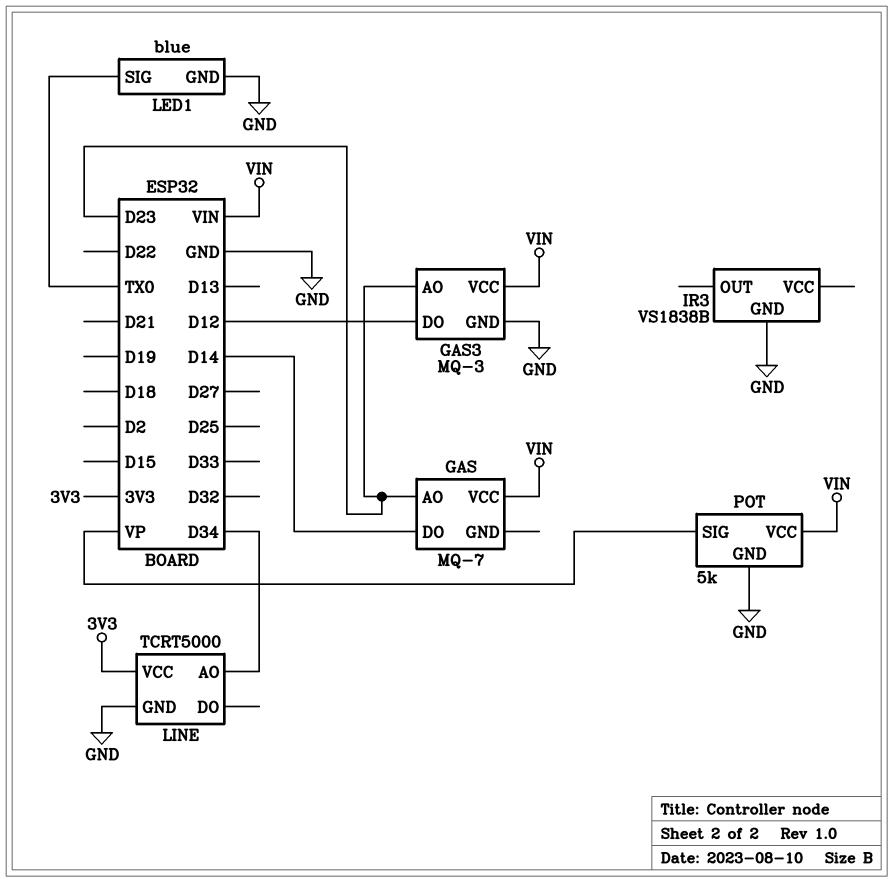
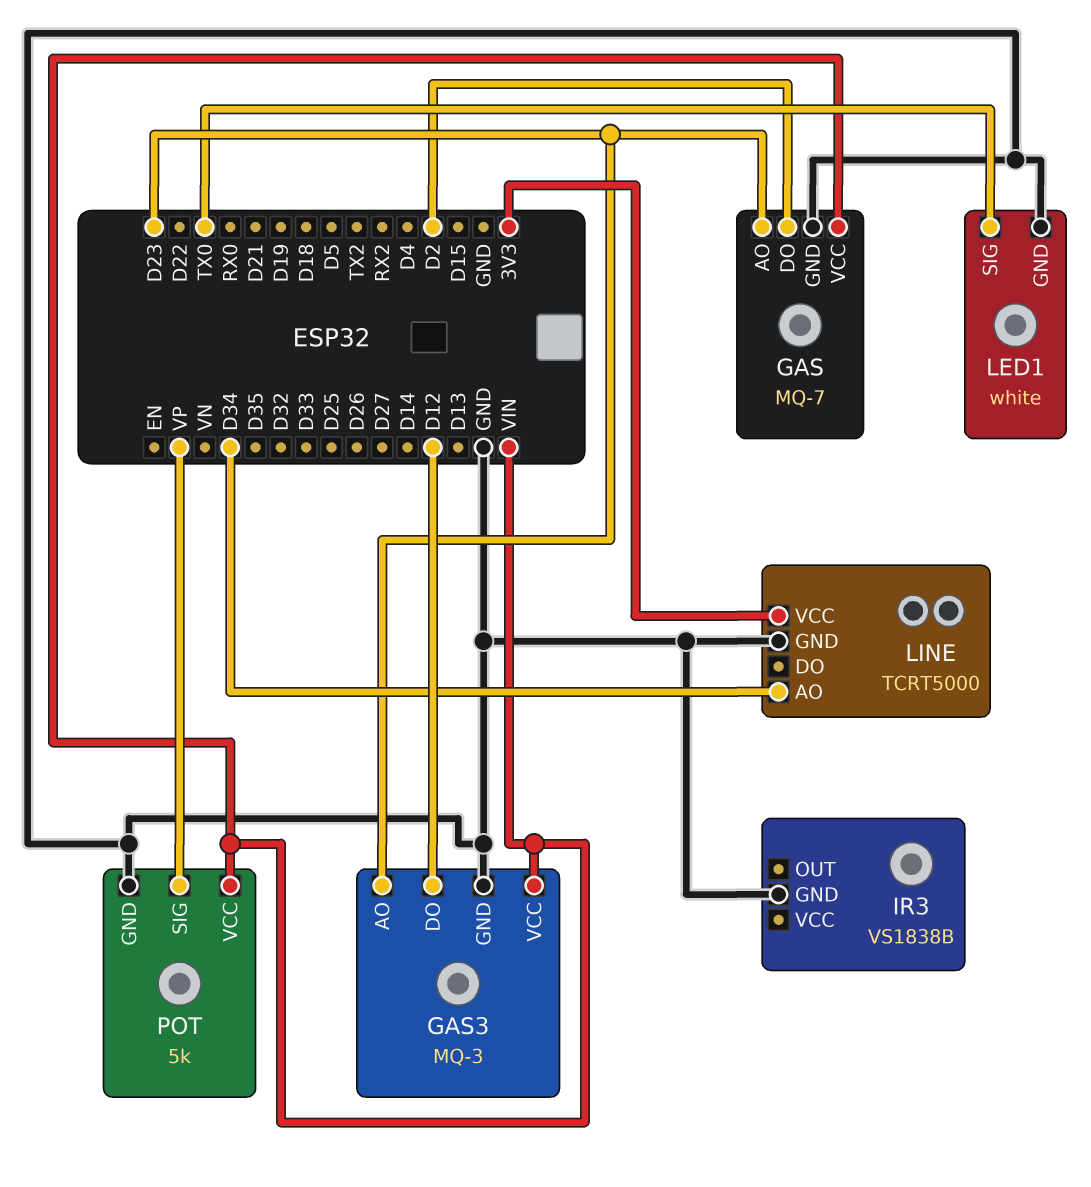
GAS pin DO: D14 -> D2
GAS pin GND: none -> GND
LED1: blue -> white

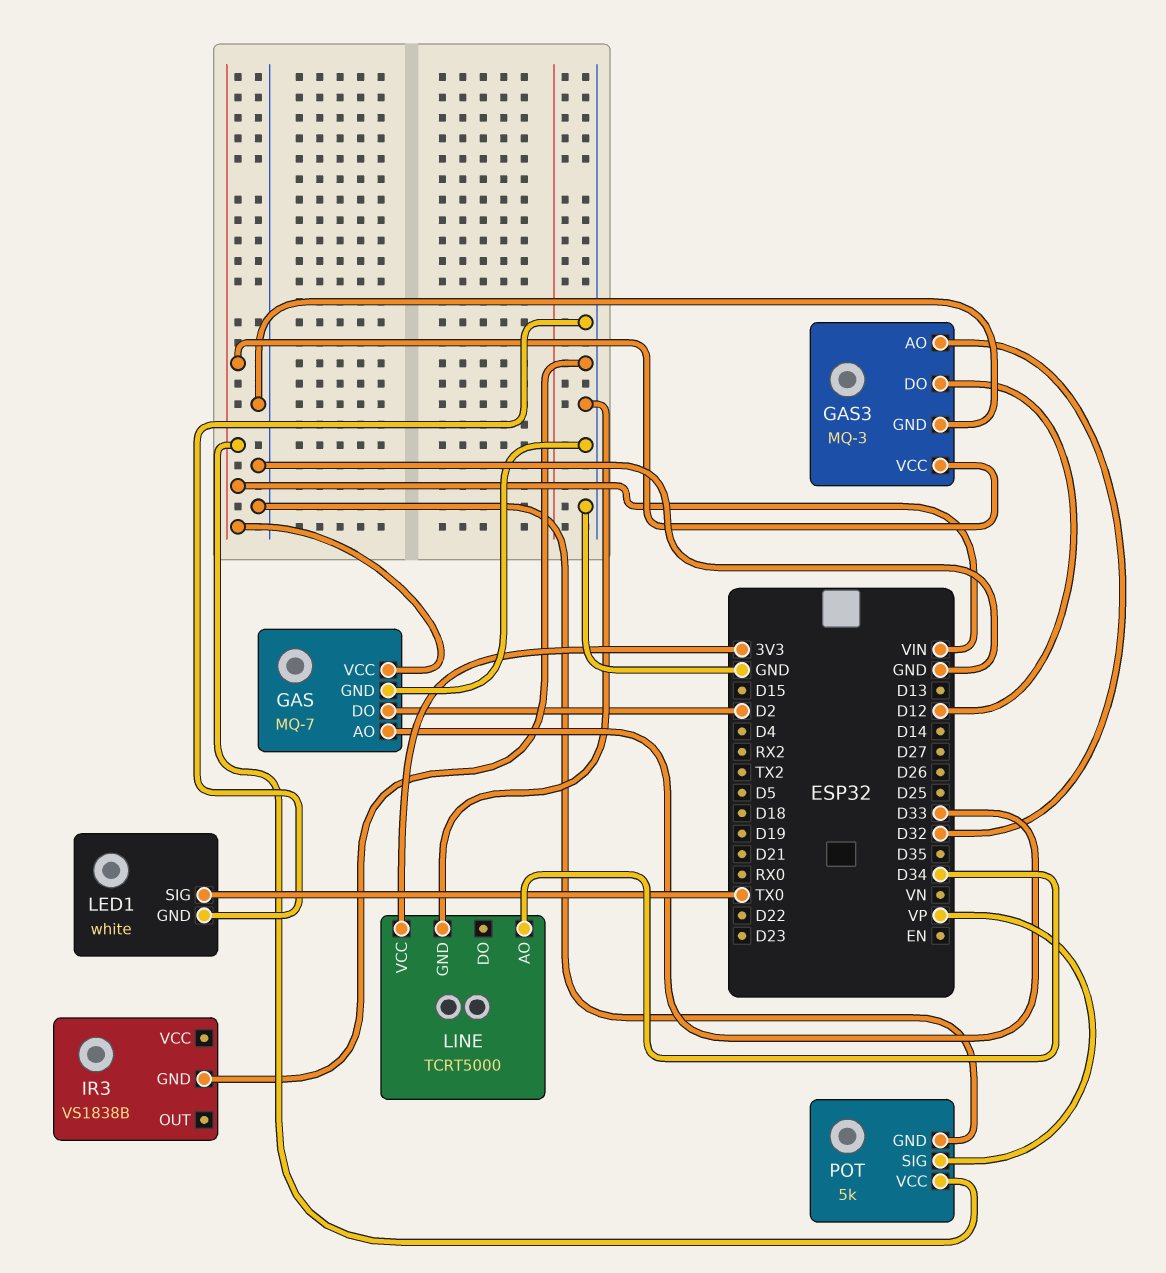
GAS pin AO: D23 -> D33
GAS3 pin AO: D23 -> D32

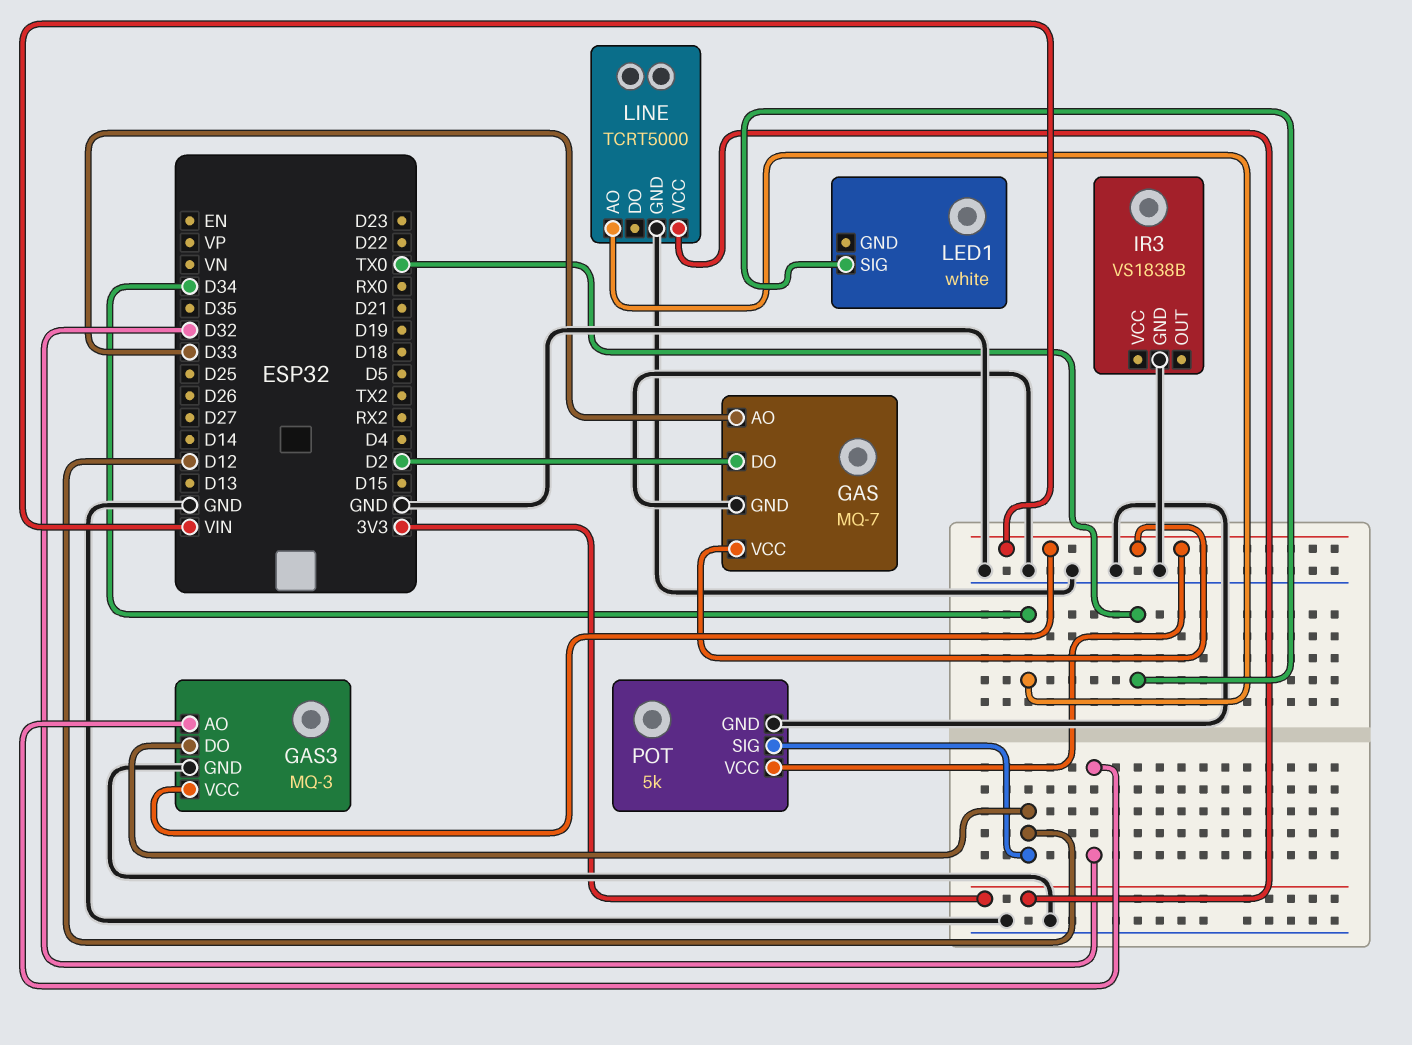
LED1 pin GND: GND -> none
POT pin SIG: VP -> D12

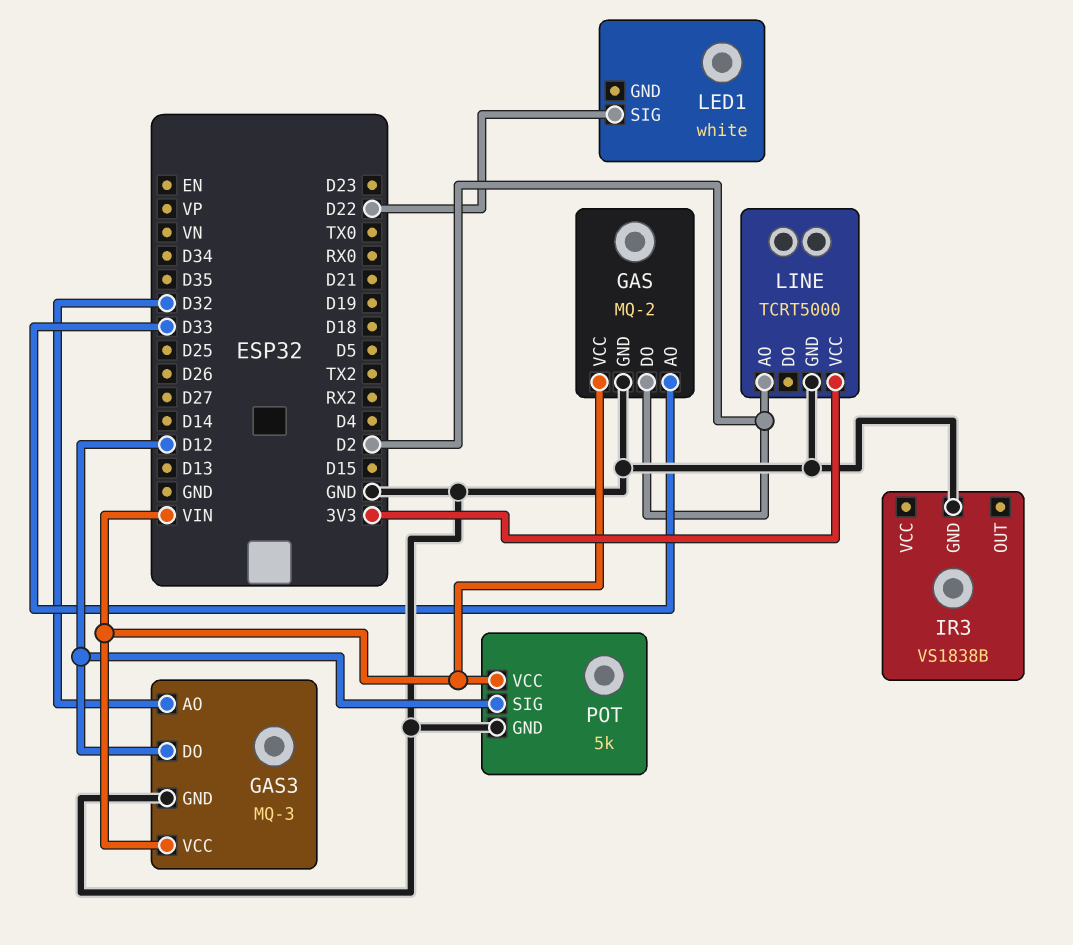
GAS: MQ-7 -> MQ-2
LED1 pin SIG: TX0 -> D22
LINE pin AO: D34 -> D2

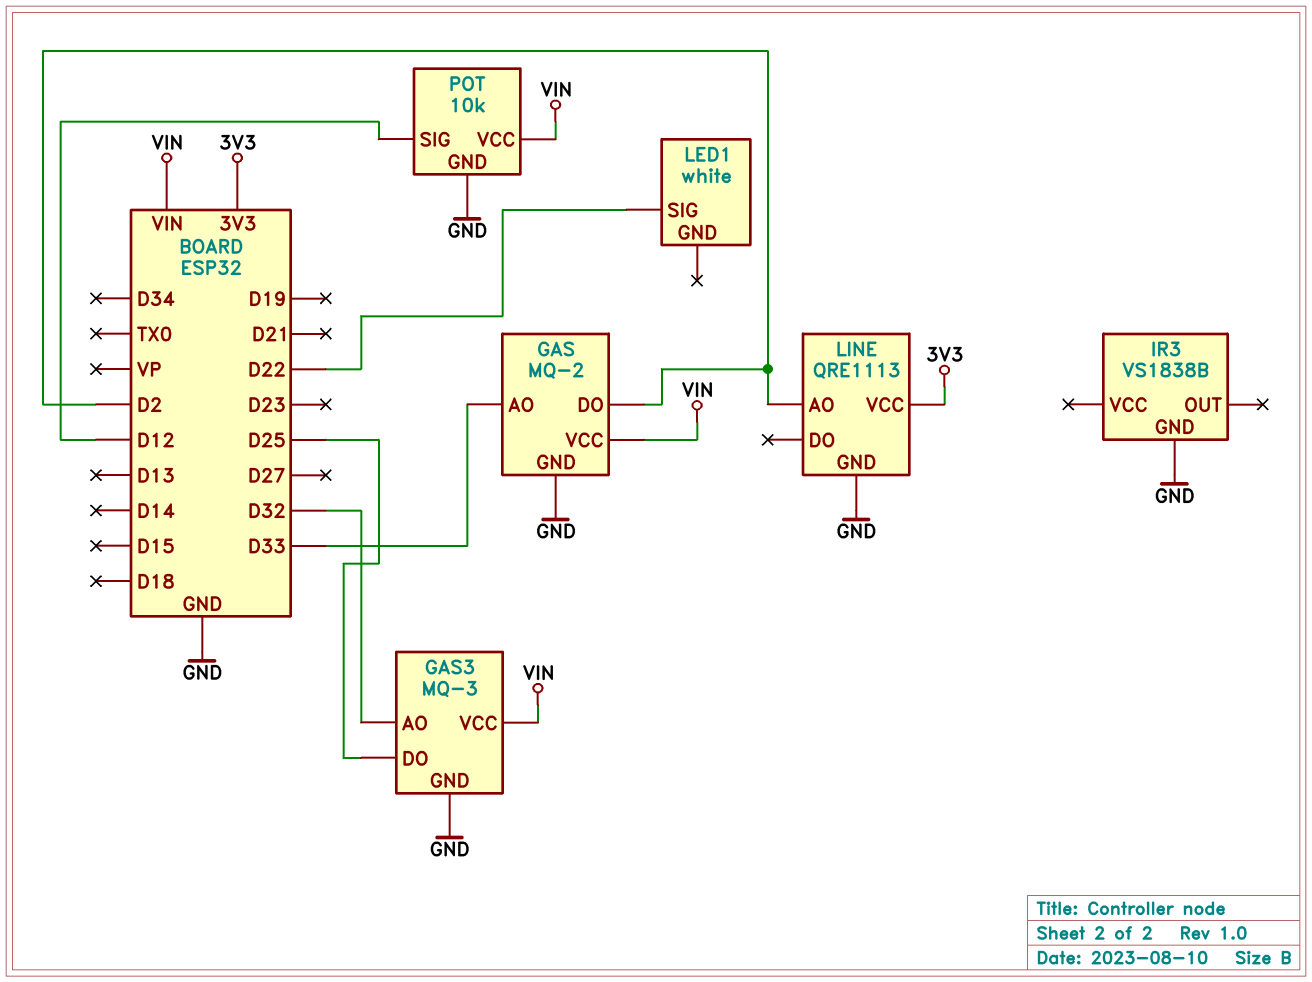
GAS3 pin DO: D12 -> D25
LINE: TCRT5000 -> QRE1113
POT: 5k -> 10k

